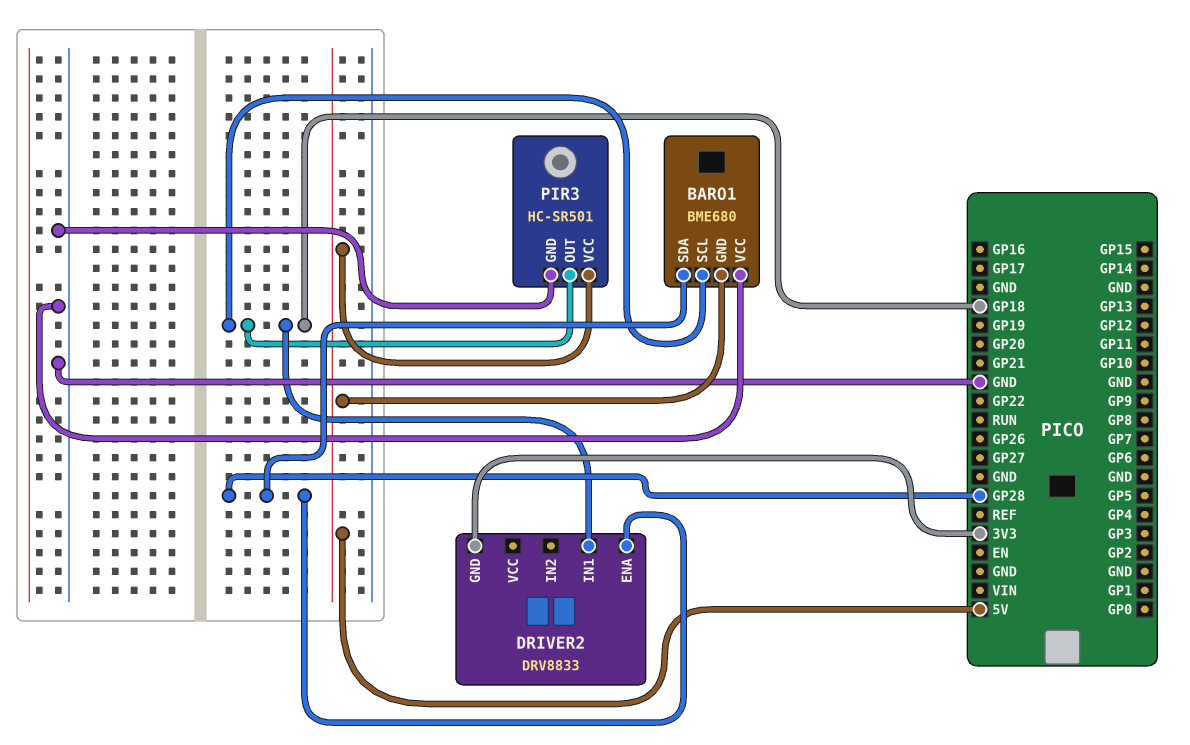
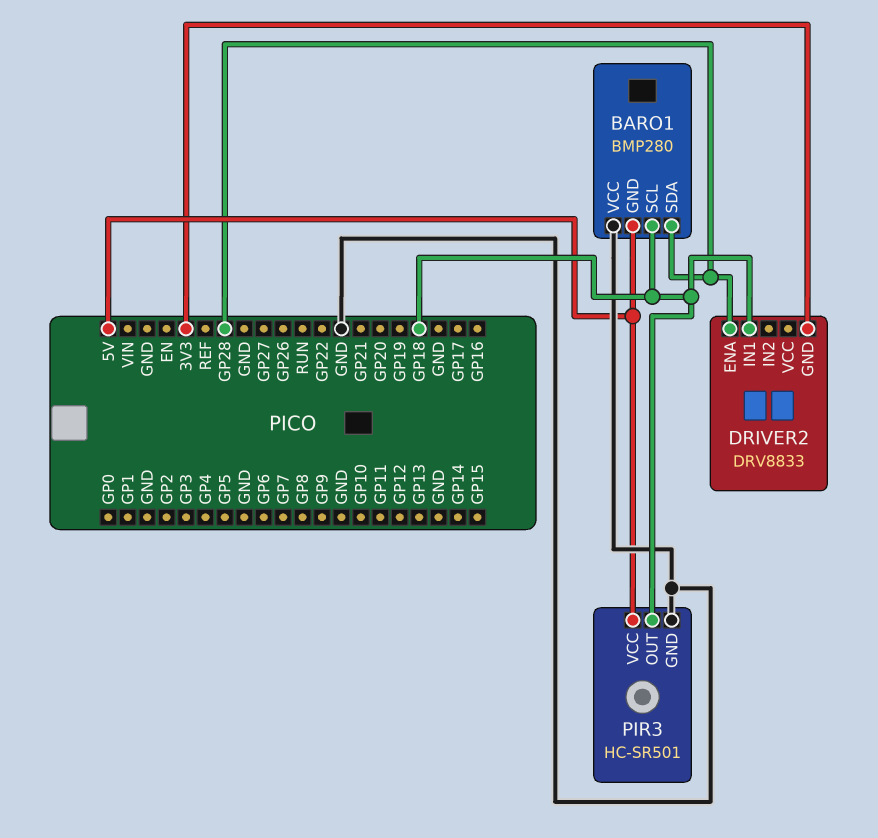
BARO1: BME680 -> BMP280

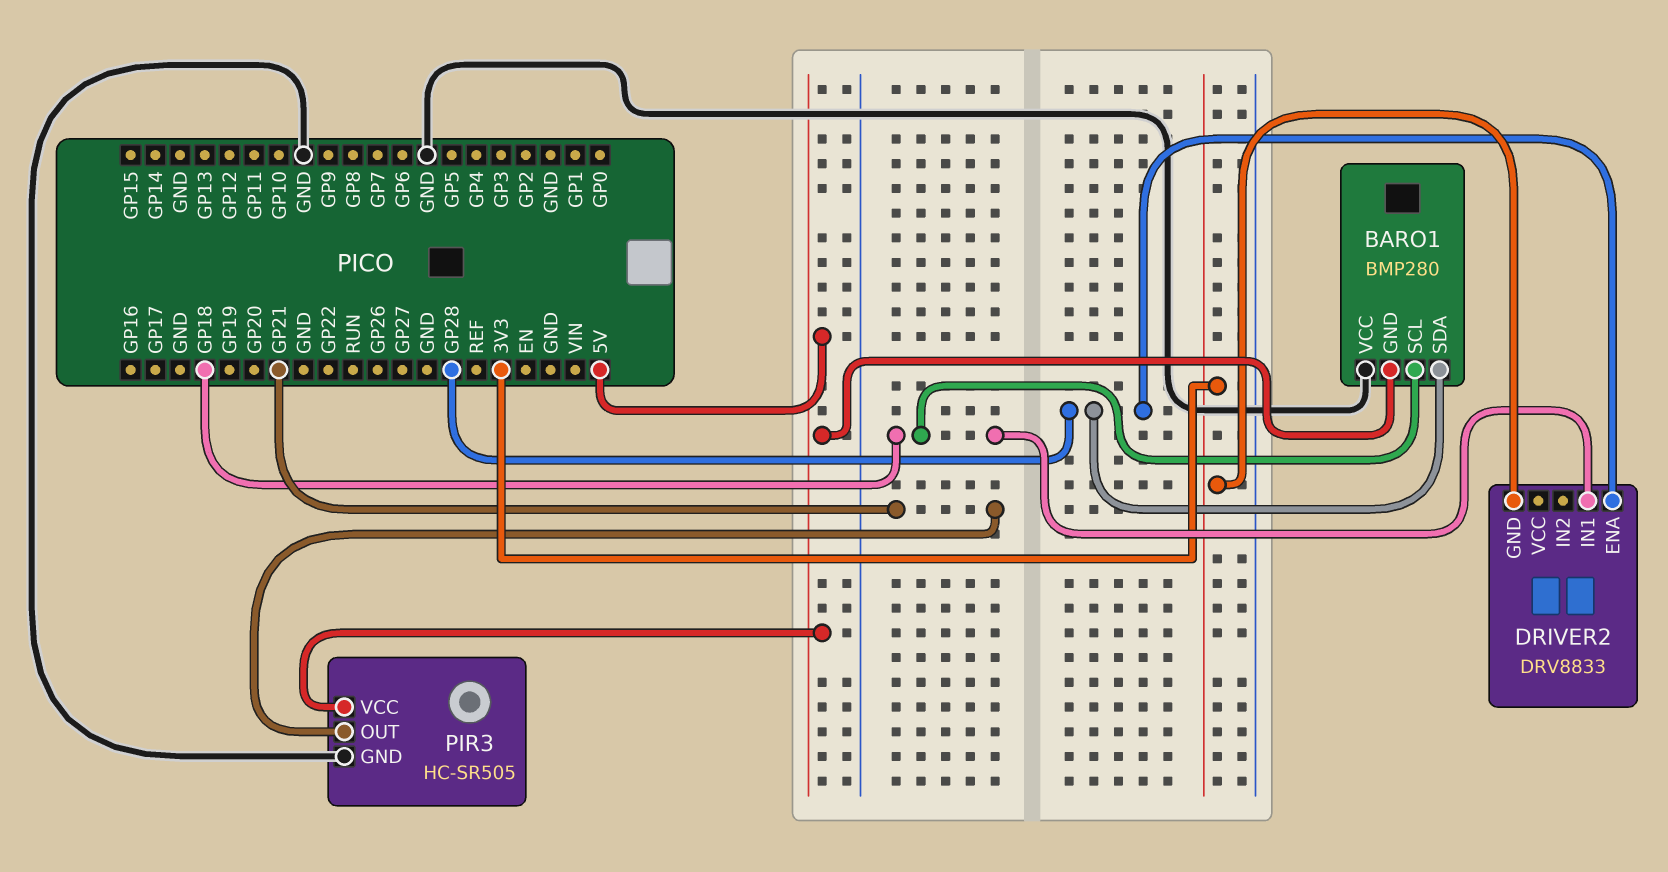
PIR3: HC-SR501 -> HC-SR505
PIR3 pin OUT: GP18 -> GP21

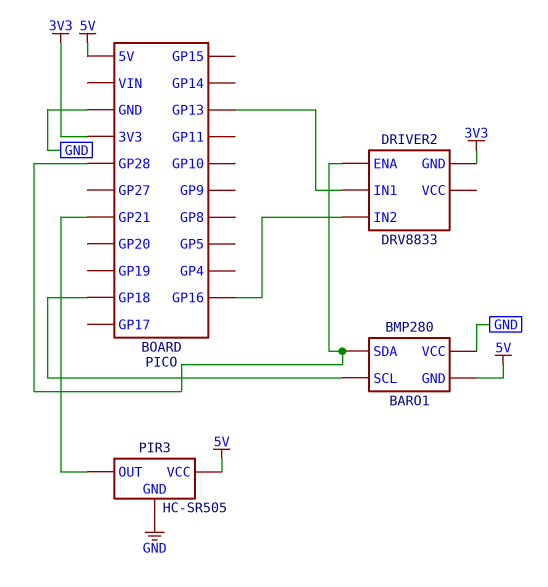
DRIVER2 pin IN1: GP18 -> GP13
DRIVER2 pin IN2: none -> GP16

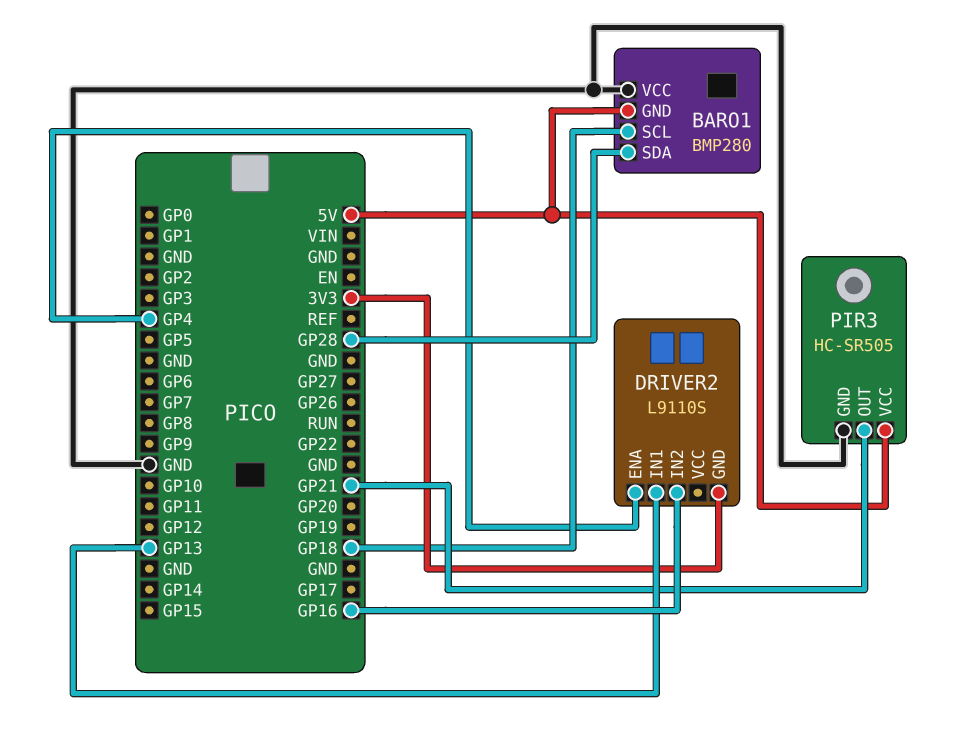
DRIVER2: DRV8833 -> L9110S
DRIVER2 pin ENA: GP28 -> GP4

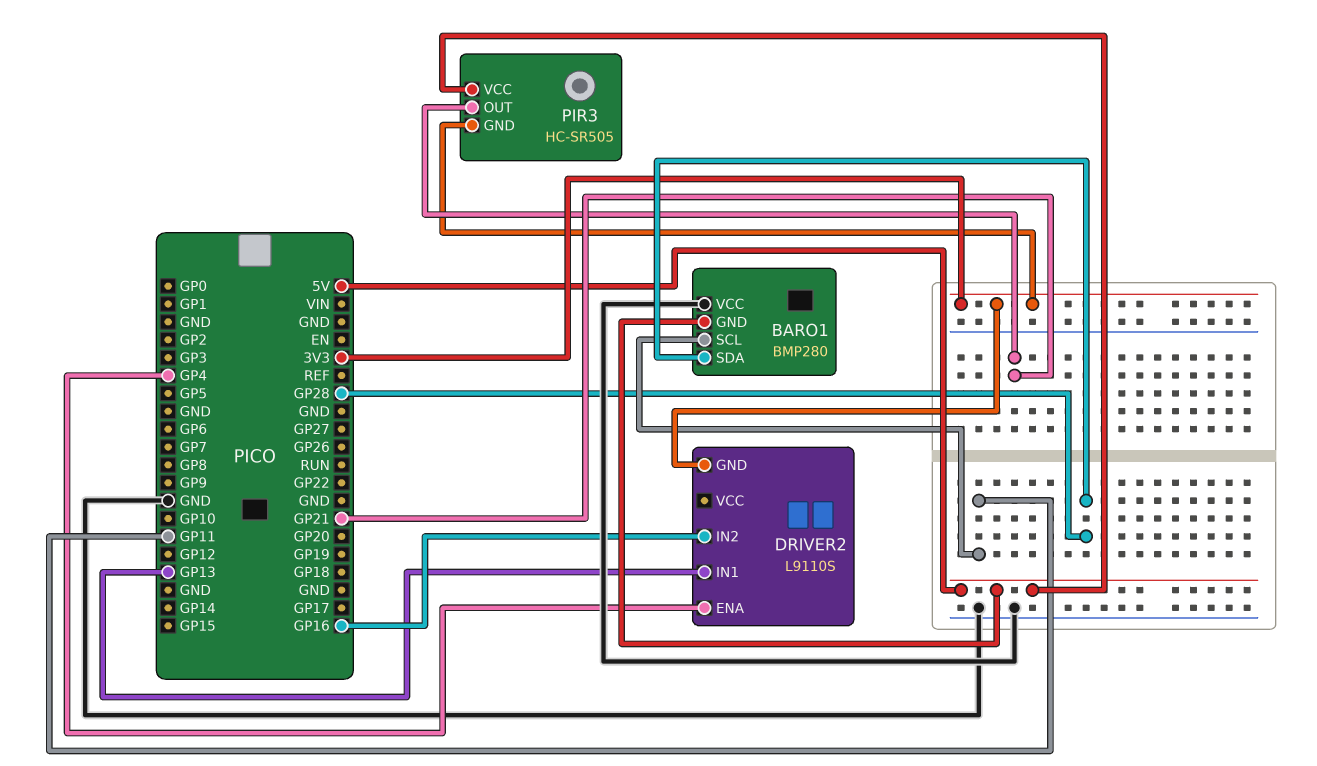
BARO1 pin SCL: GP18 -> GP11
PIR3 pin GND: GND -> 3V3

